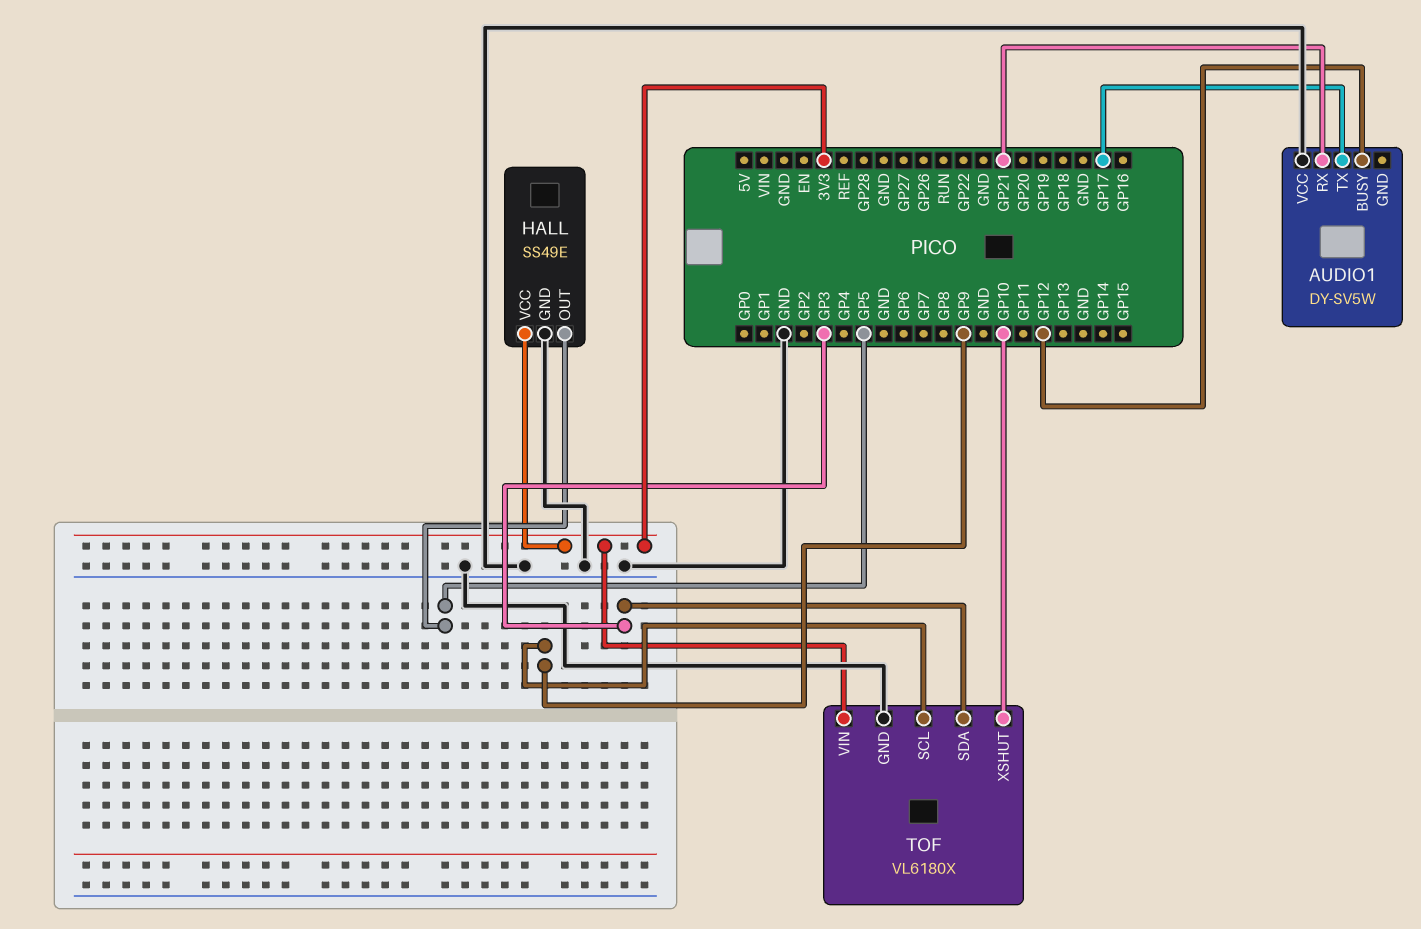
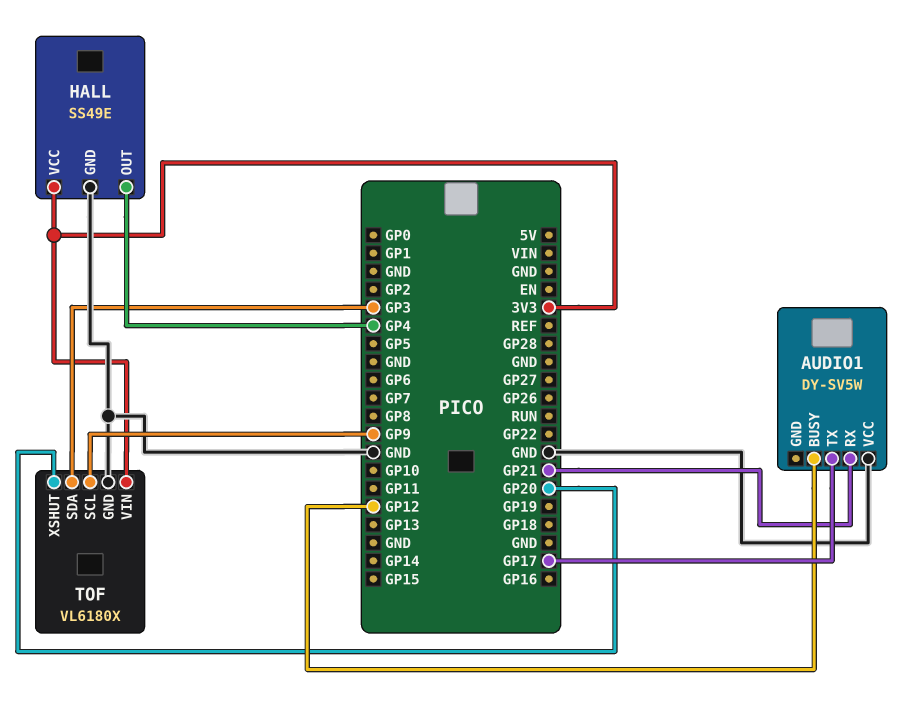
HALL pin OUT: GP5 -> GP4
TOF pin XSHUT: GP10 -> GP20

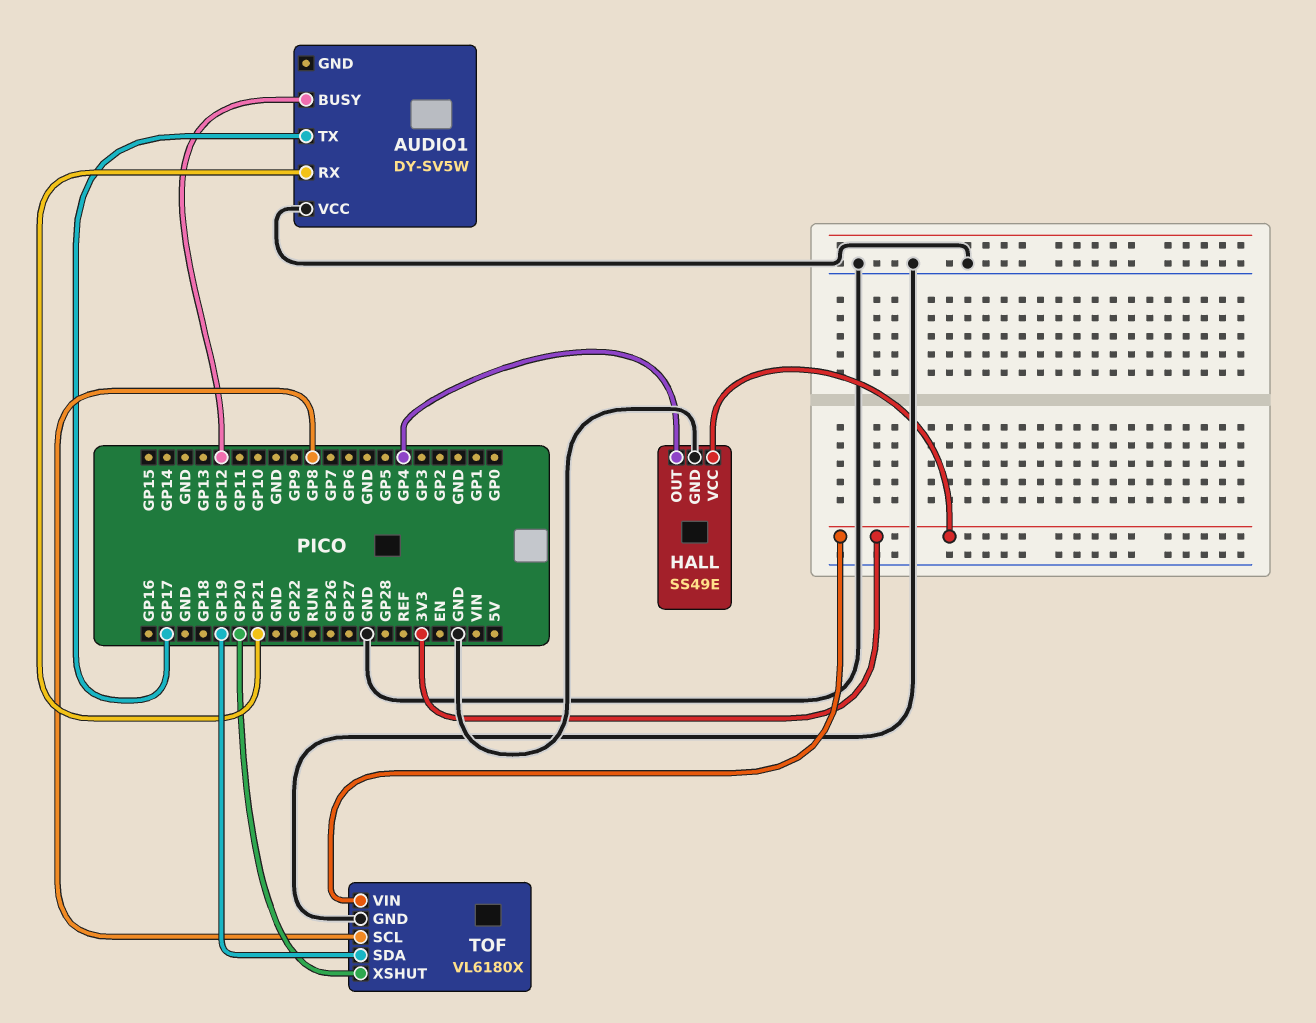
TOF pin SCL: GP9 -> GP8
TOF pin SDA: GP3 -> GP19

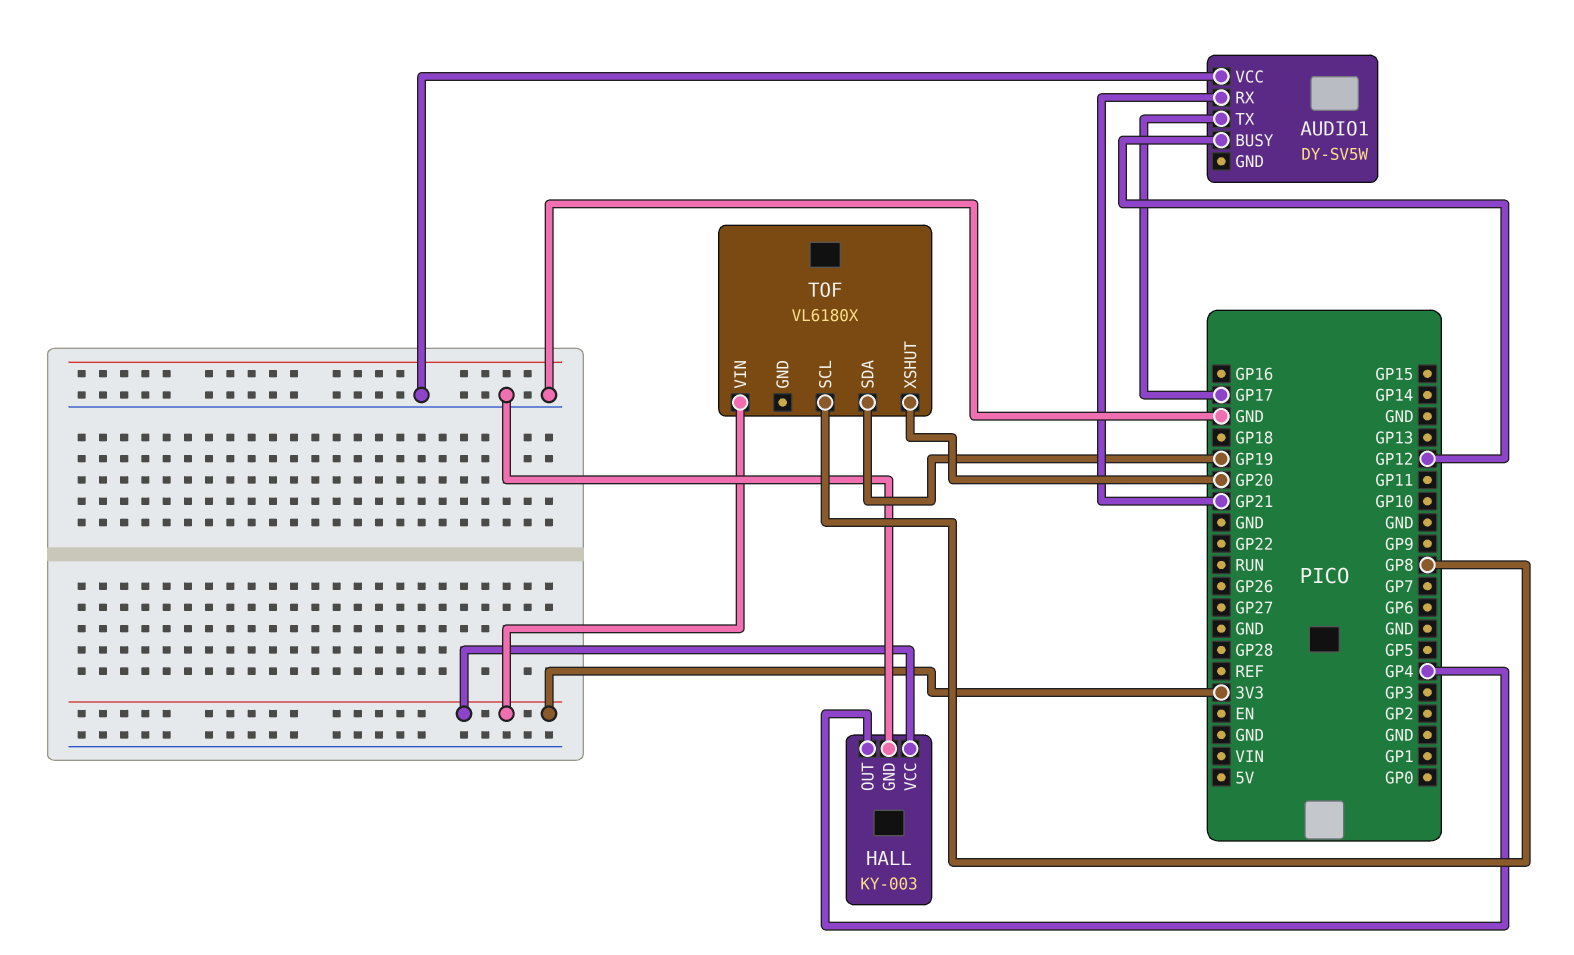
HALL: SS49E -> KY-003
TOF pin GND: GND -> none

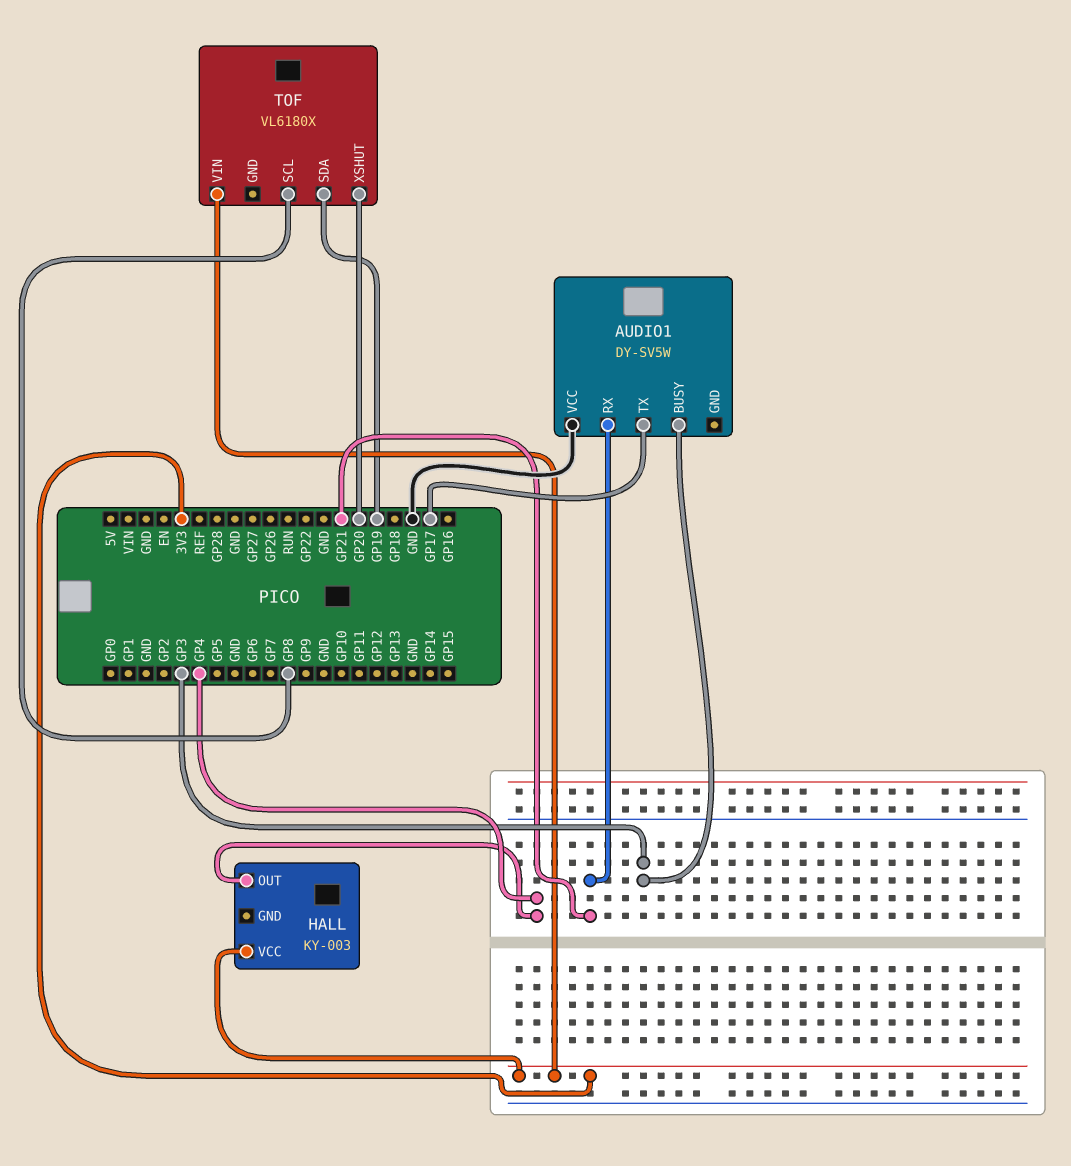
AUDIO1 pin BUSY: GP12 -> GP3
HALL pin GND: GND -> none

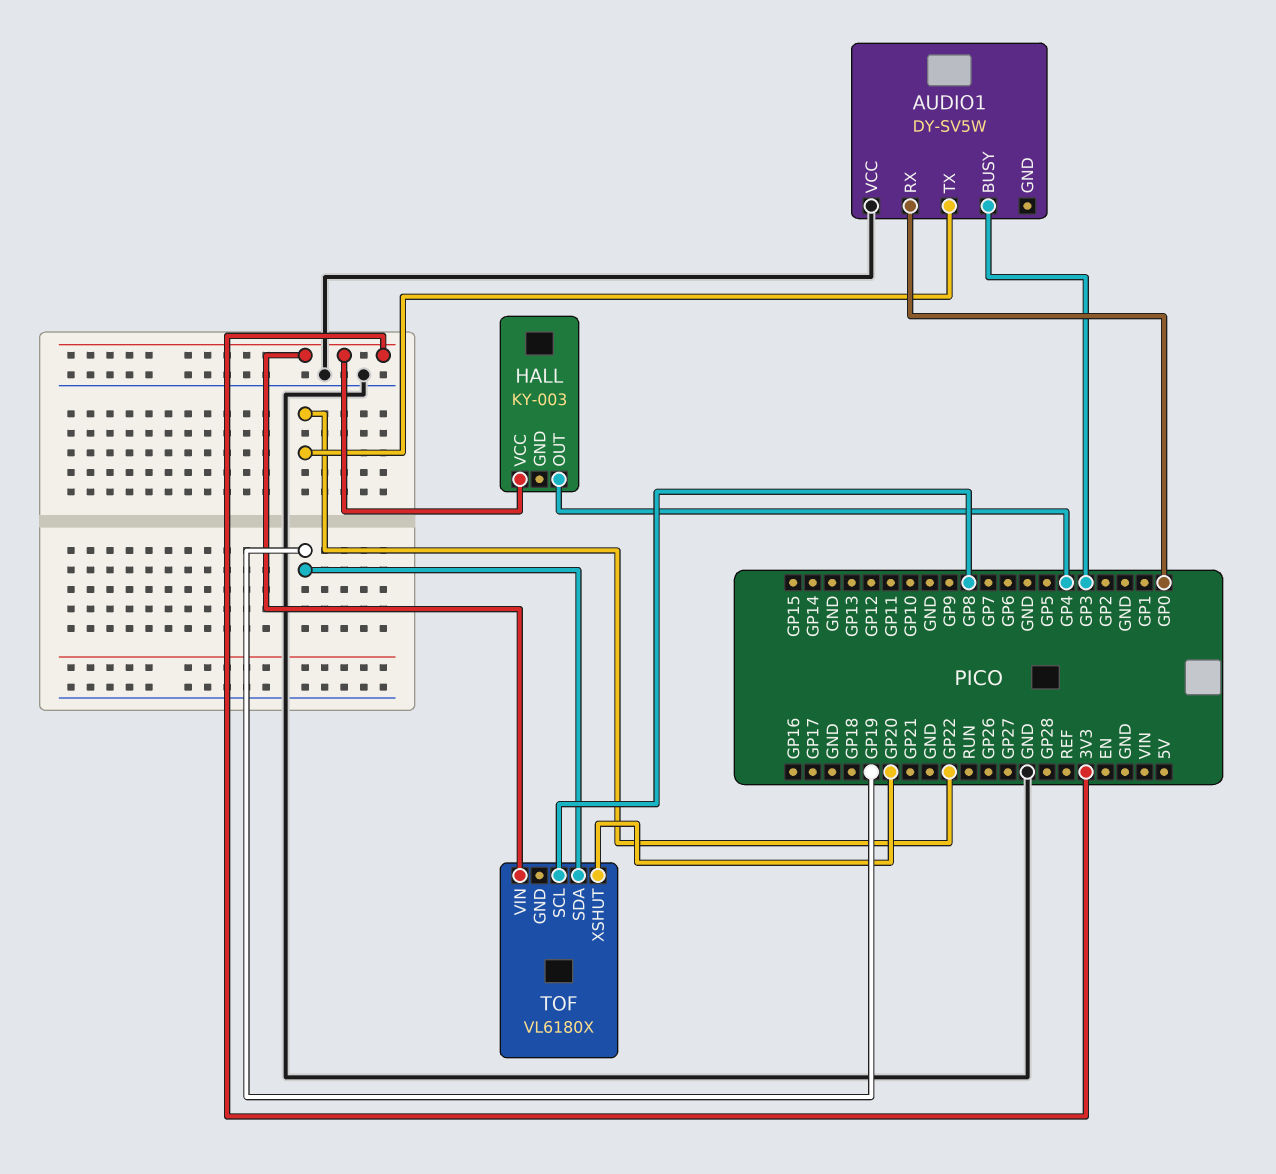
AUDIO1 pin RX: GP21 -> GP0
AUDIO1 pin TX: GP17 -> GP22

